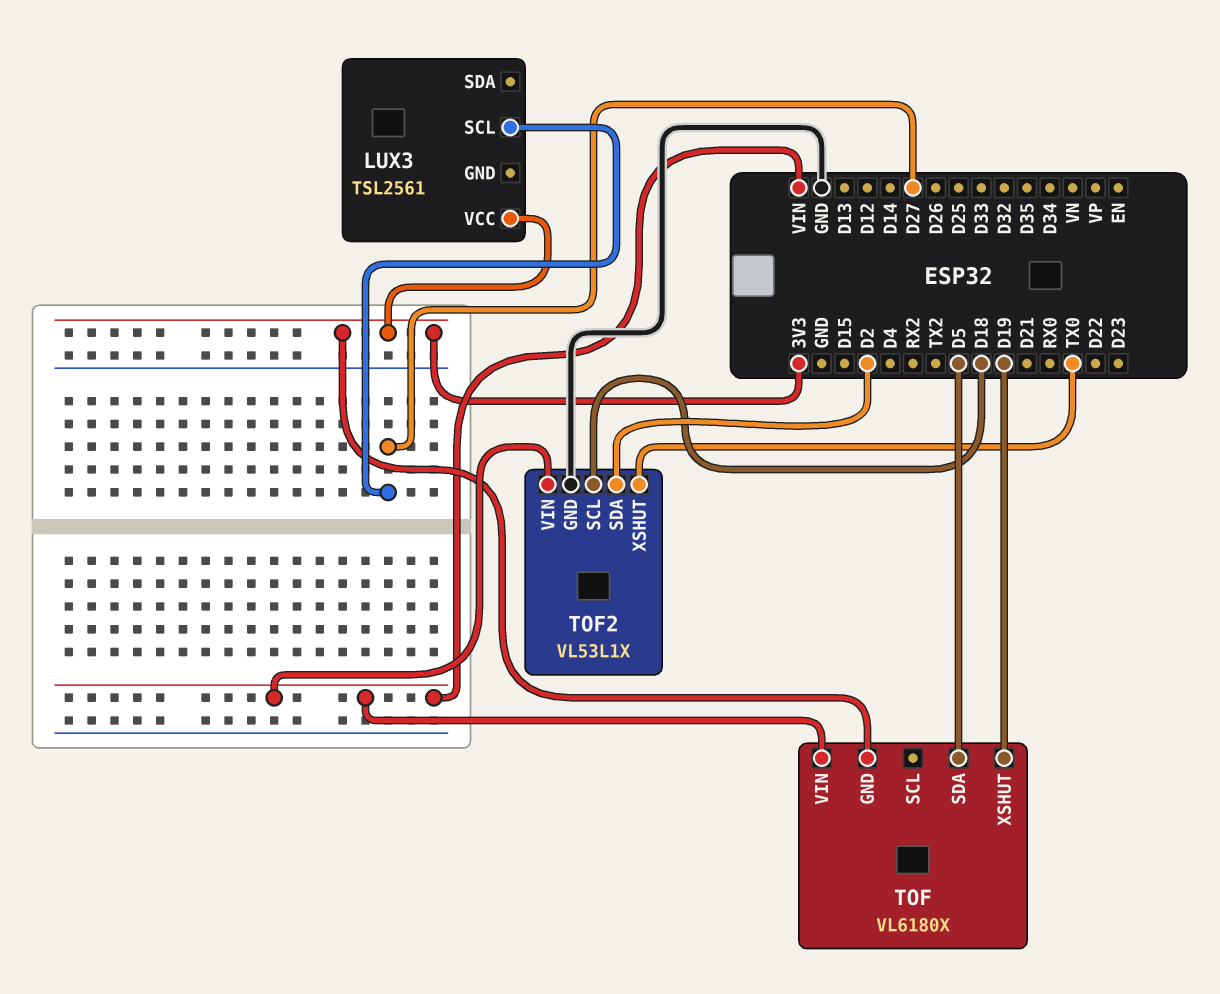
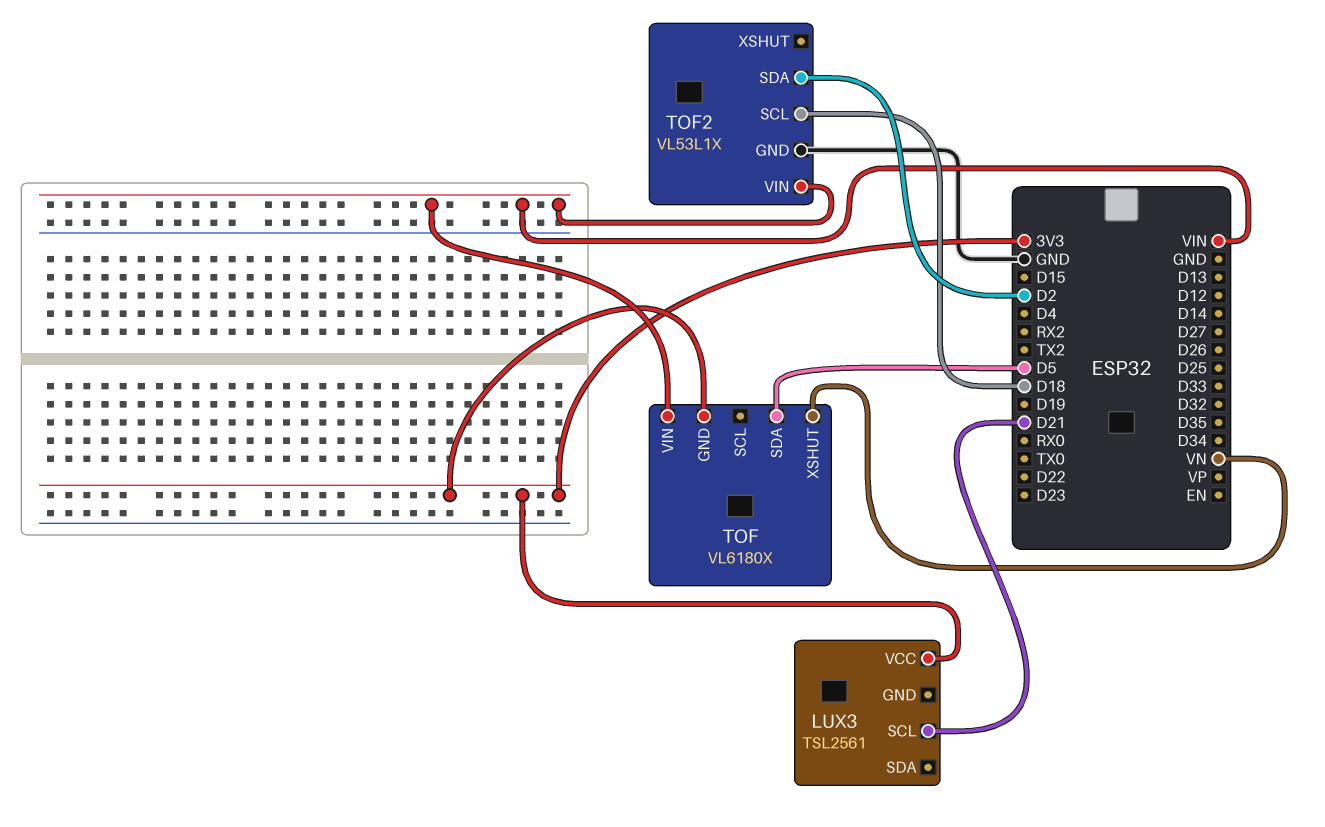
LUX3 pin SCL: D27 -> D21
TOF pin XSHUT: D19 -> VN
TOF2 pin XSHUT: TX0 -> none

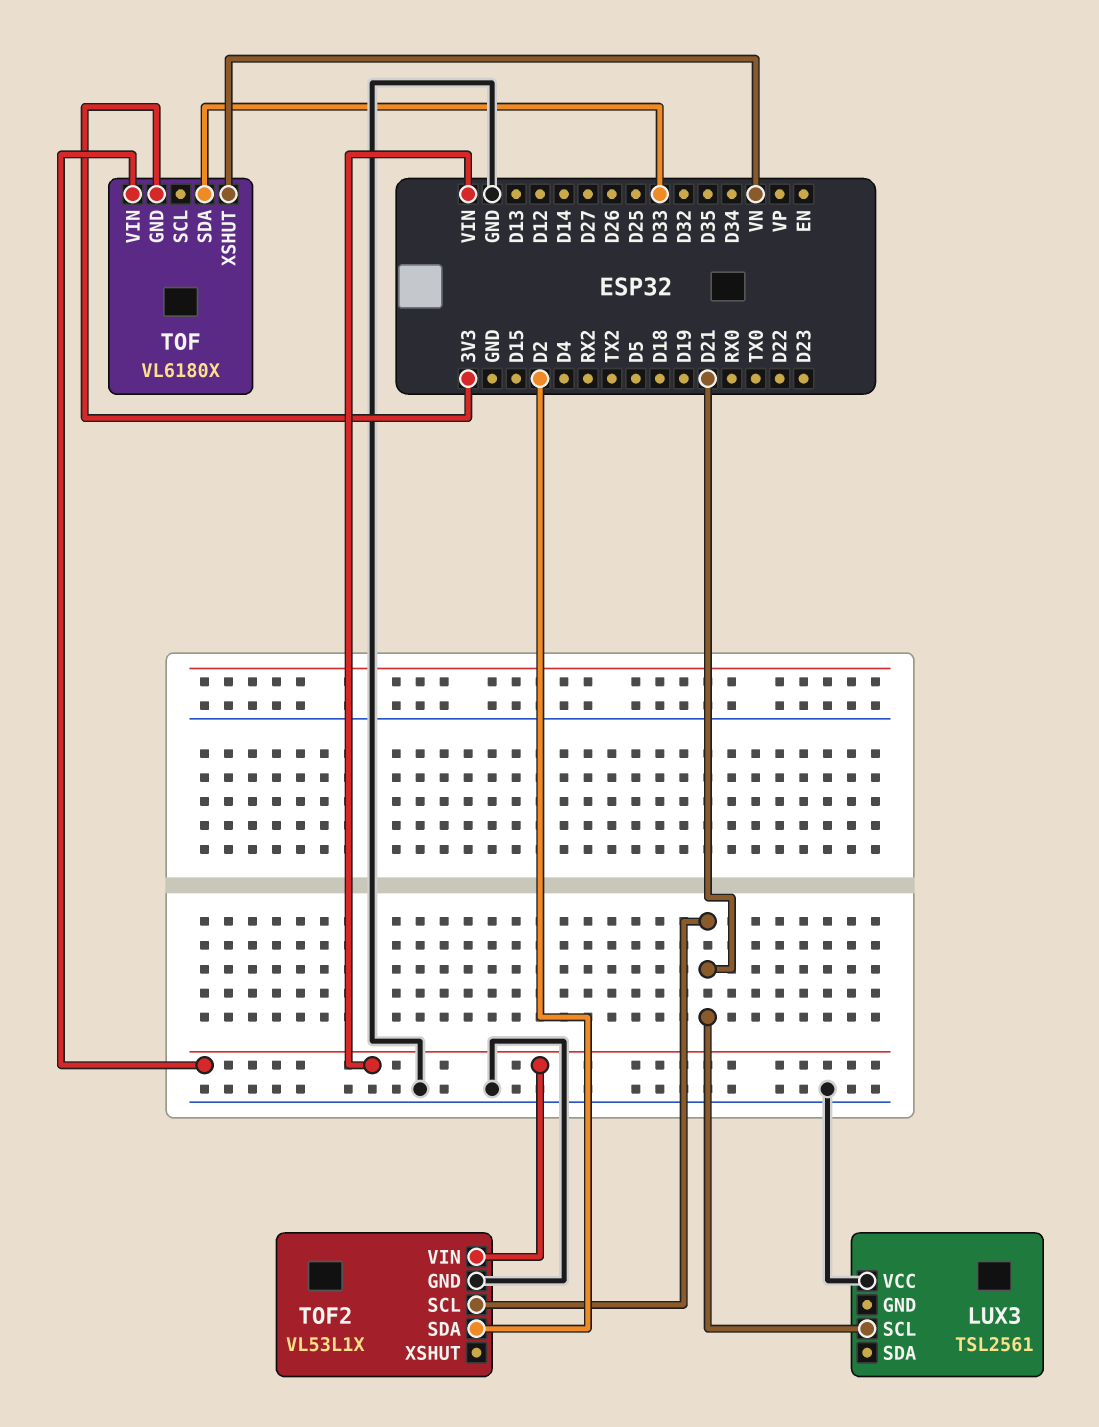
LUX3 pin VCC: 3V3 -> GND
TOF pin SDA: D5 -> D33
TOF2 pin SCL: D18 -> D21

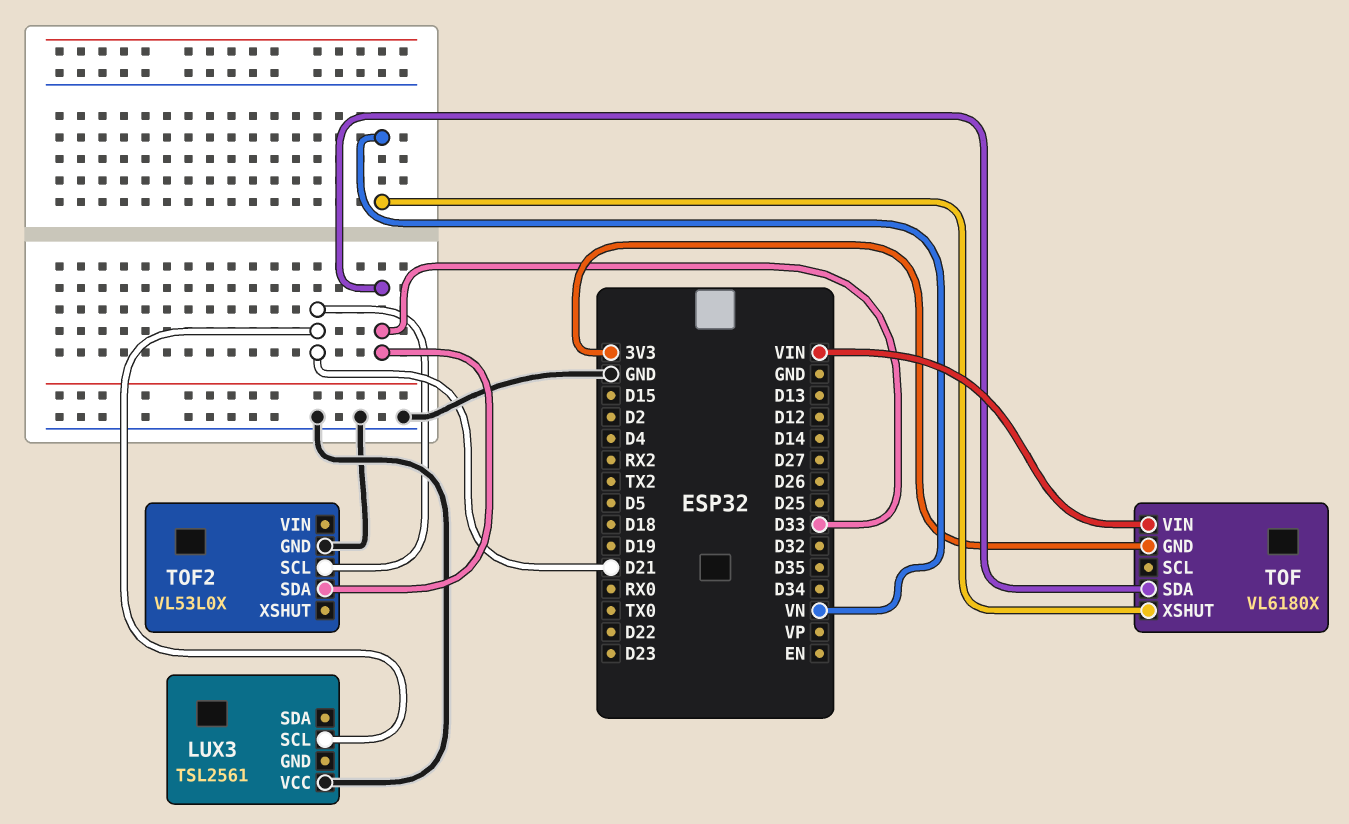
TOF2: VL53L1X -> VL53L0X
TOF2 pin SDA: D2 -> D33
TOF2 pin VIN: VIN -> none

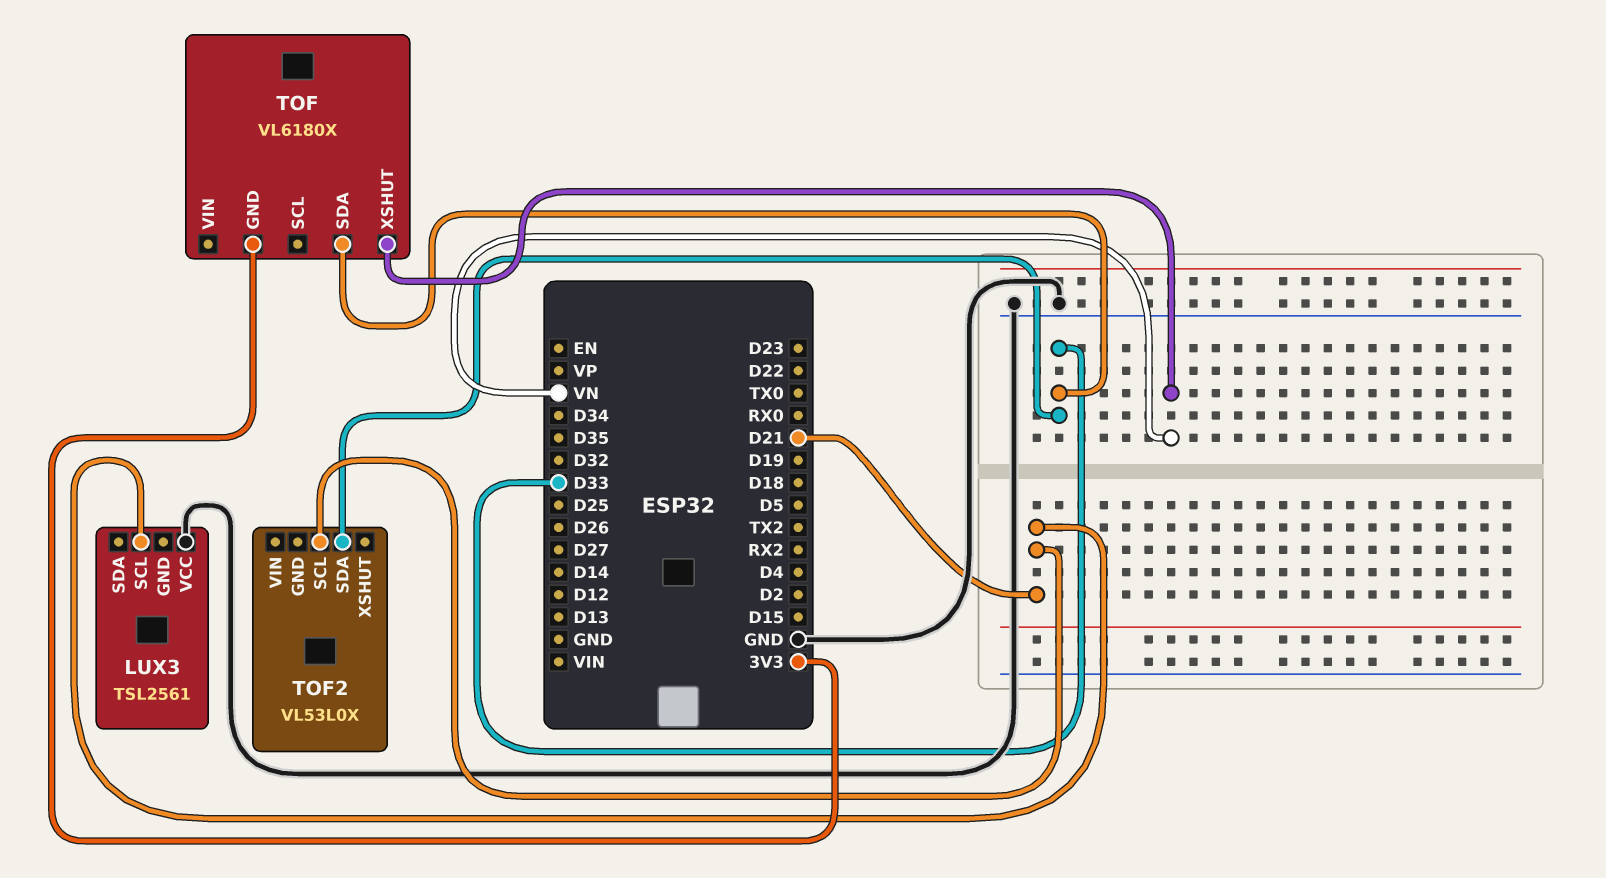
TOF pin VIN: VIN -> none
TOF2 pin GND: GND -> none

